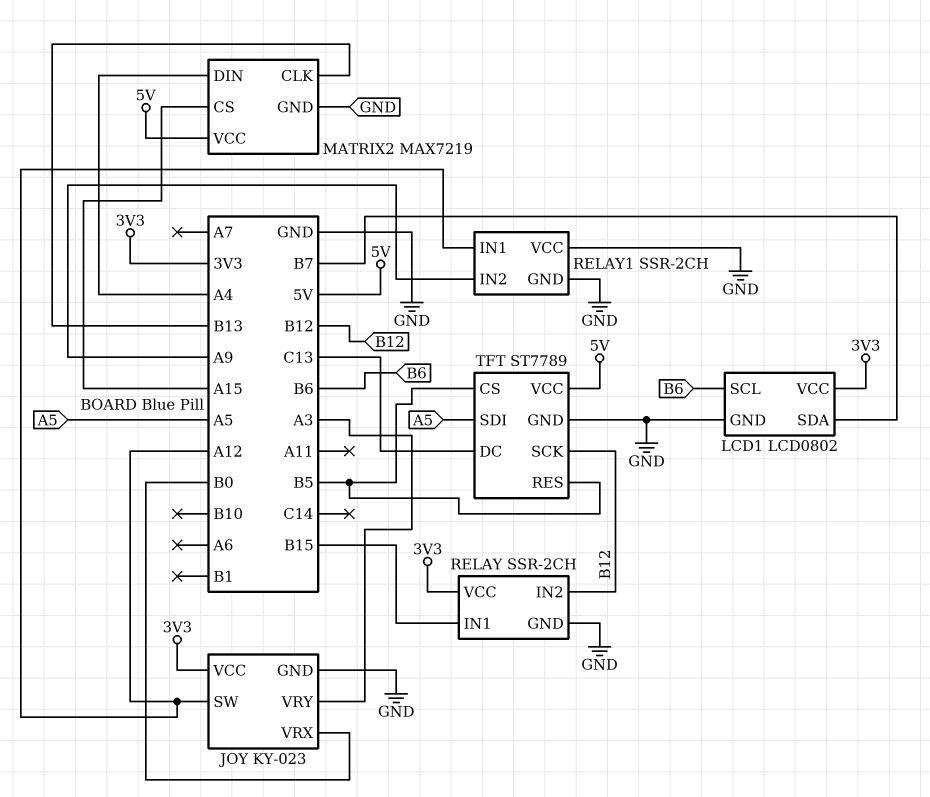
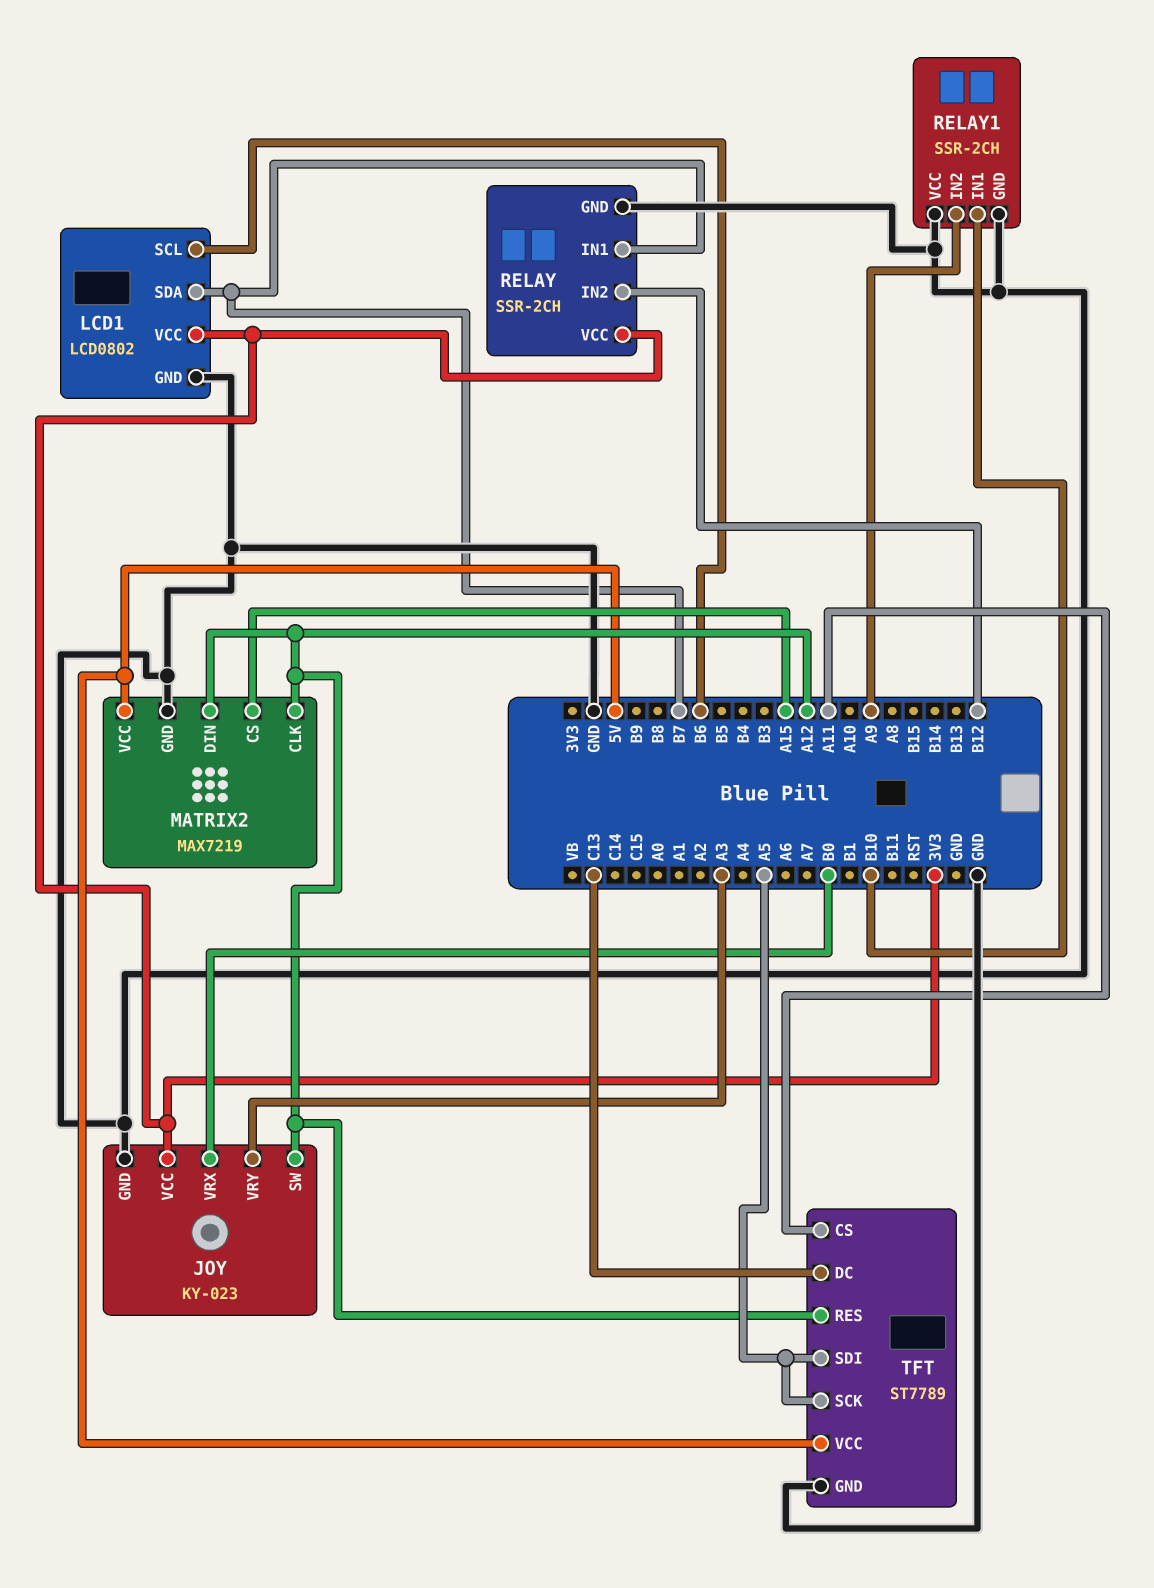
MATRIX2 pin CLK: B13 -> A12
MATRIX2 pin DIN: A4 -> A12
RELAY pin IN1: B15 -> B7
RELAY1 pin IN1: A12 -> B10
TFT pin CS: B5 -> A11
TFT pin RES: B5 -> A12
TFT pin SCK: B12 -> A5

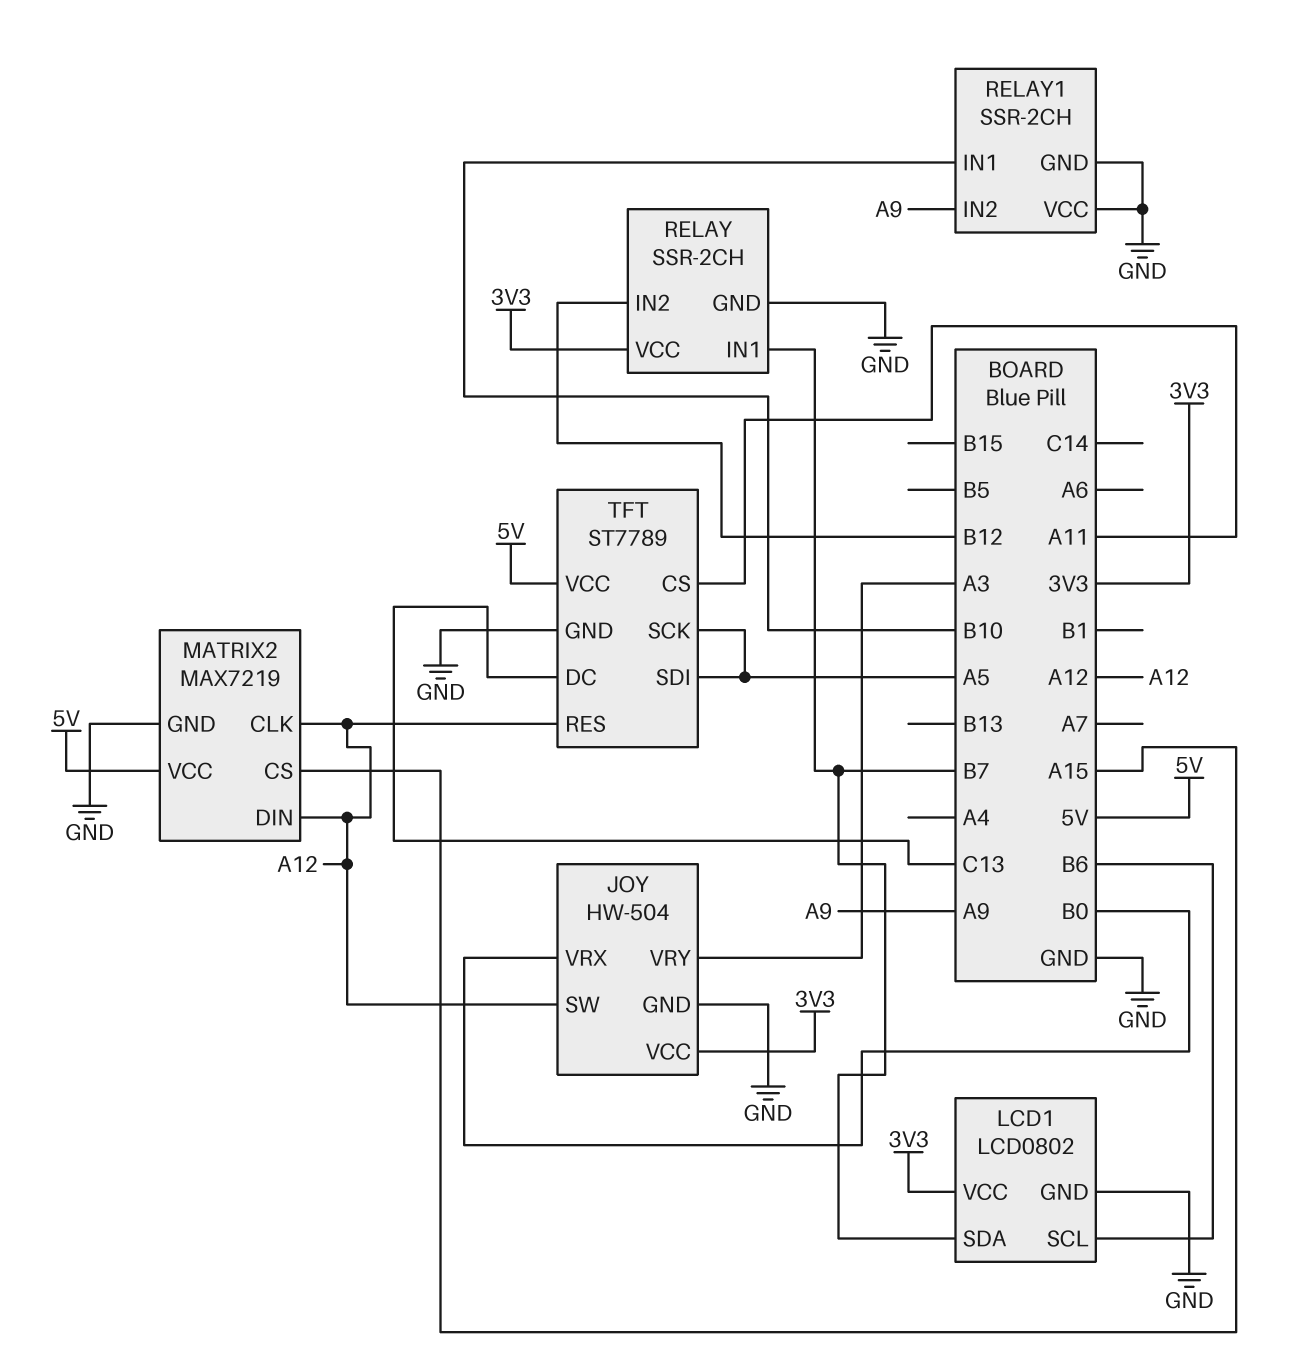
JOY: KY-023 -> HW-504

